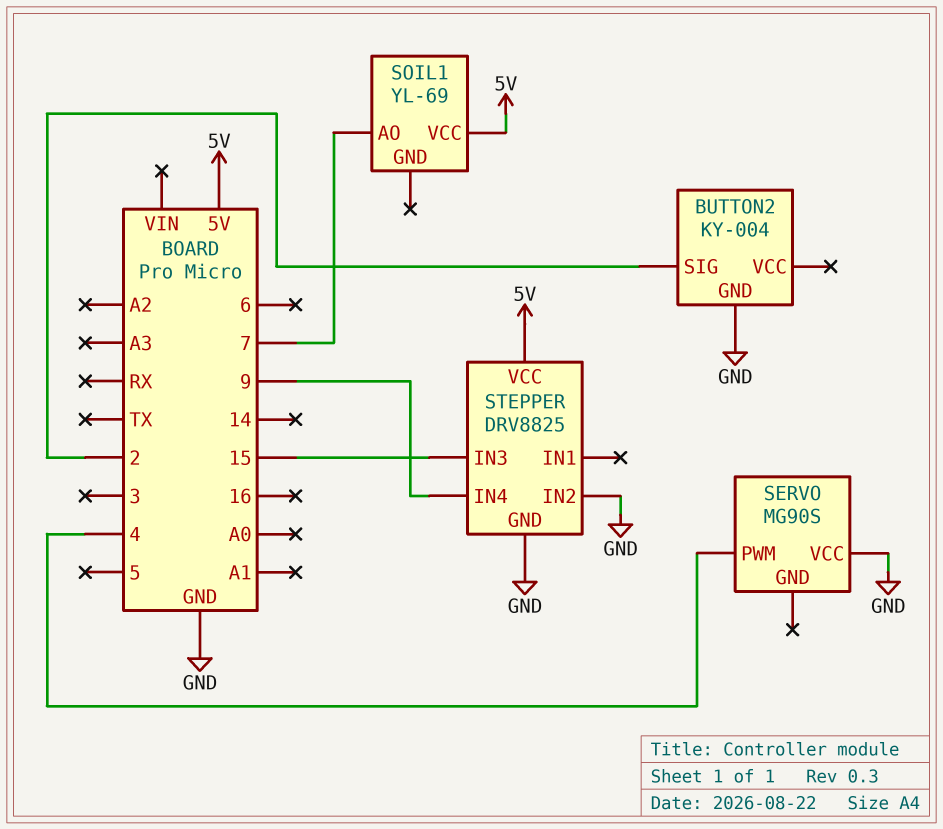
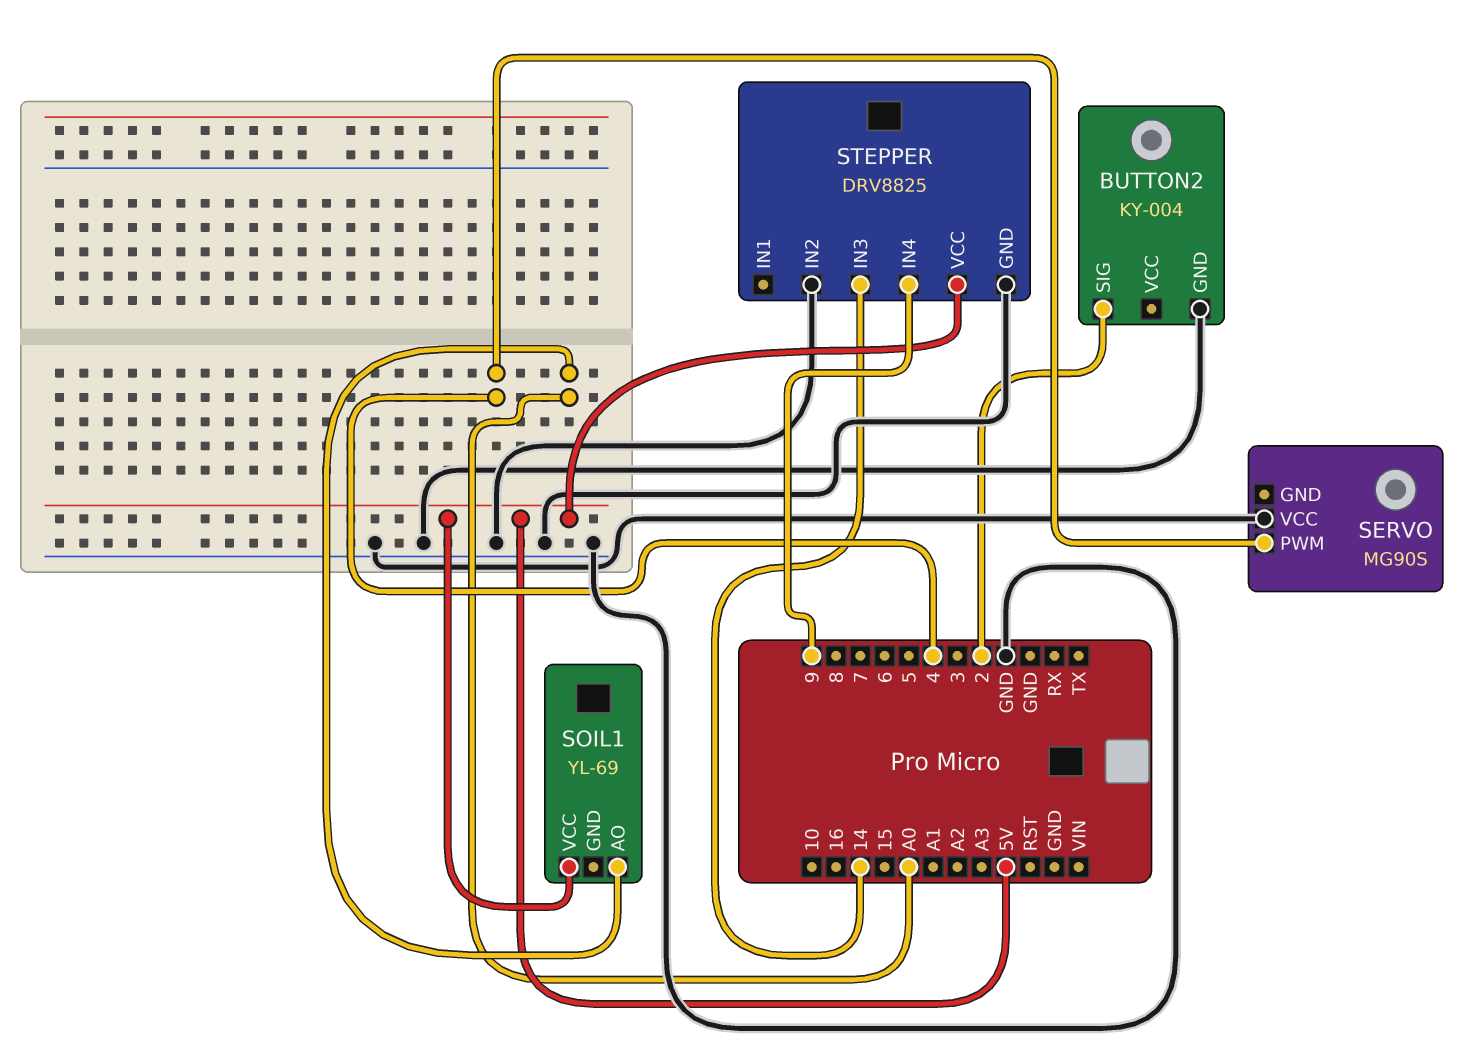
SOIL1 pin AO: 7 -> A0
STEPPER pin IN3: 15 -> 14

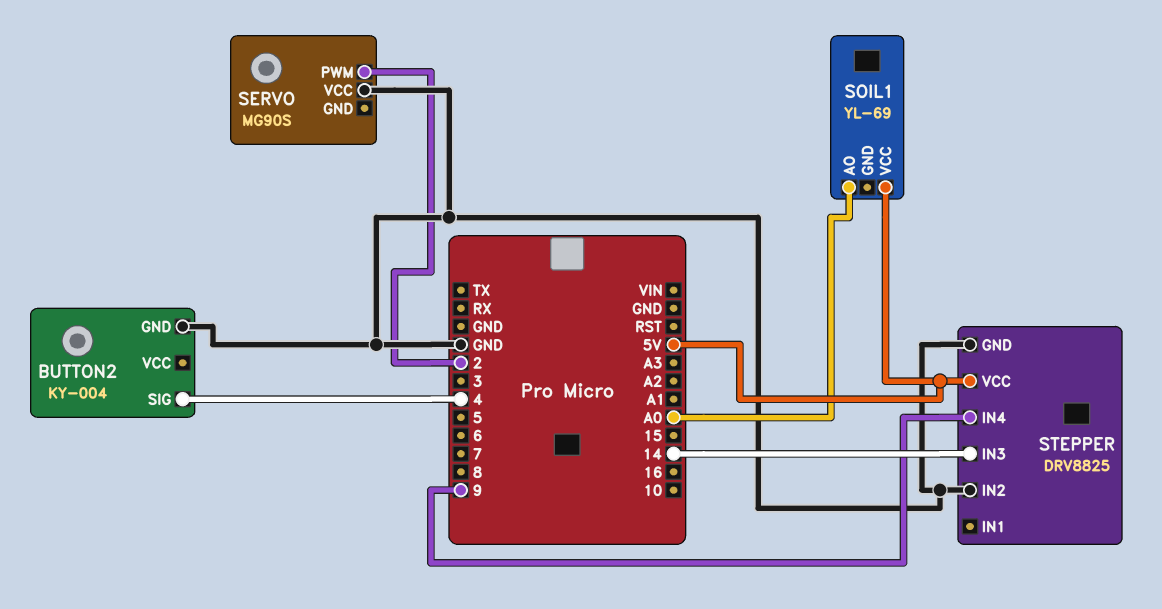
BUTTON2 pin SIG: 2 -> 4
SERVO pin PWM: 4 -> 2

